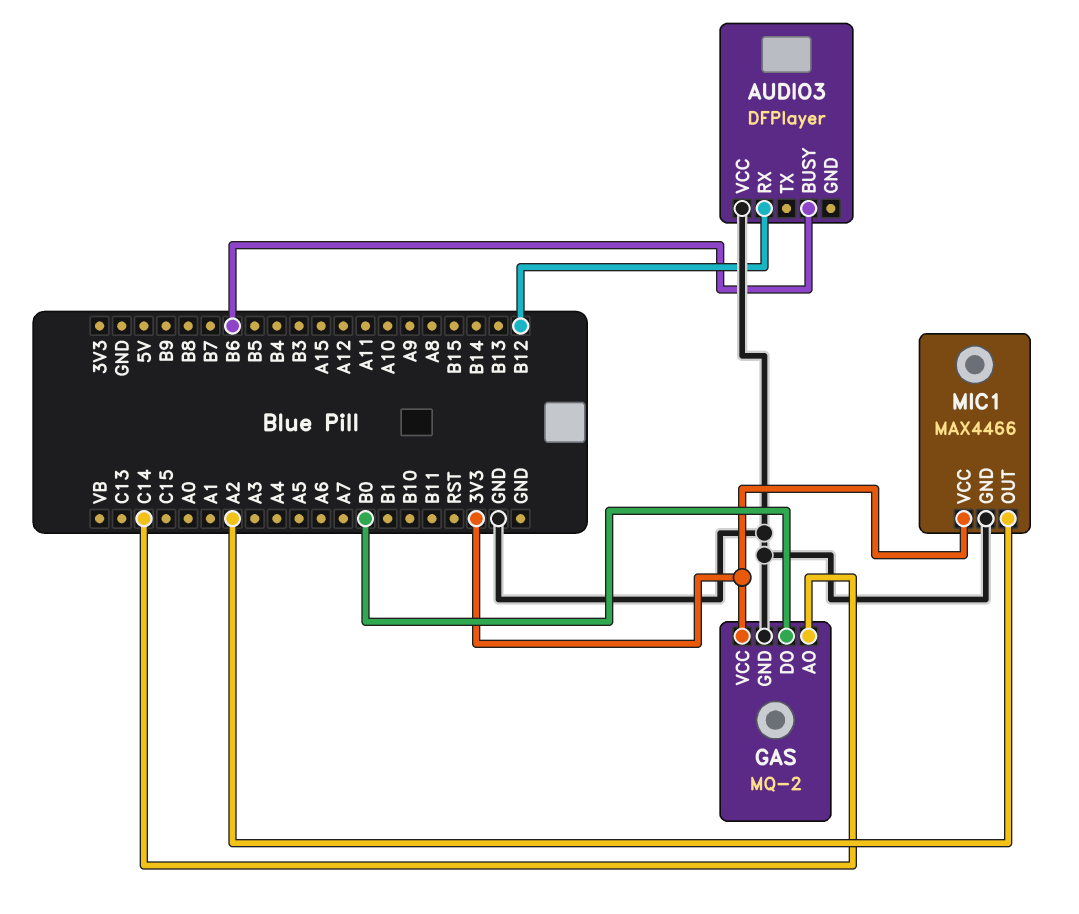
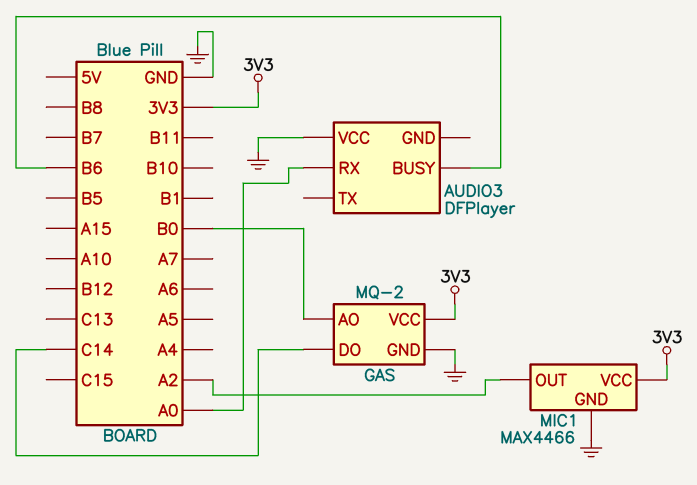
AUDIO3 pin RX: B12 -> A0
GAS pin AO: C14 -> B0
GAS pin DO: B0 -> C14

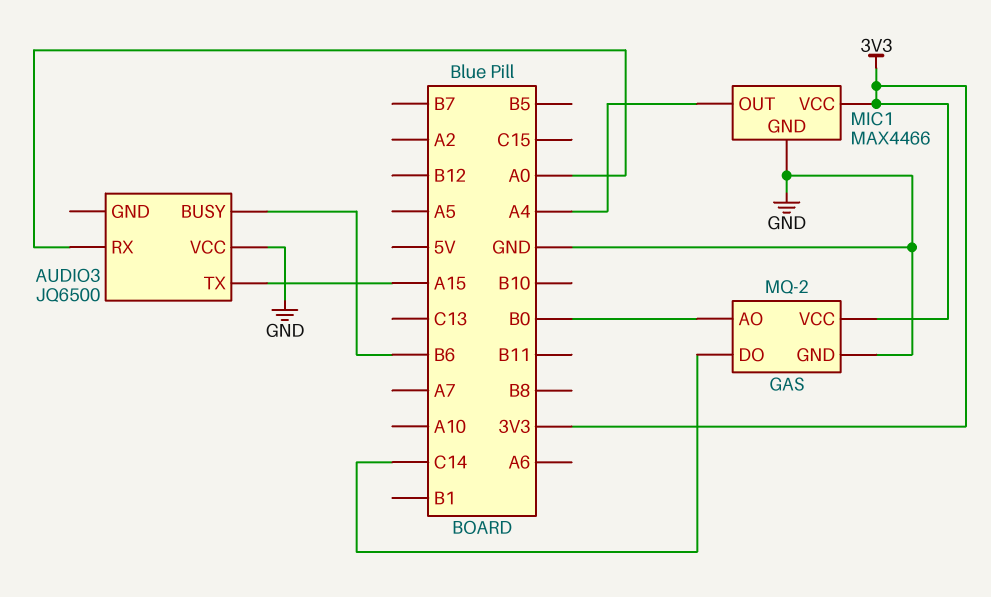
AUDIO3: DFPlayer -> JQ6500
AUDIO3 pin TX: none -> A15
MIC1 pin OUT: A2 -> A4

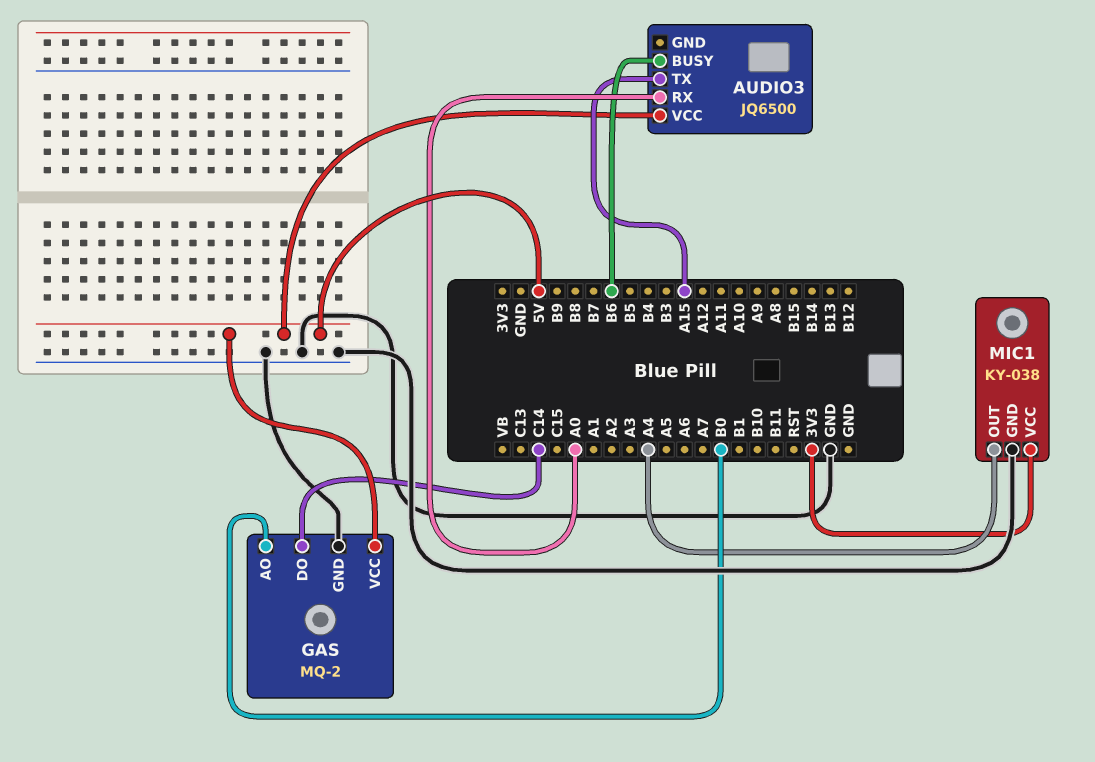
AUDIO3 pin VCC: GND -> 5V
GAS pin VCC: 3V3 -> 5V
MIC1: MAX4466 -> KY-038

